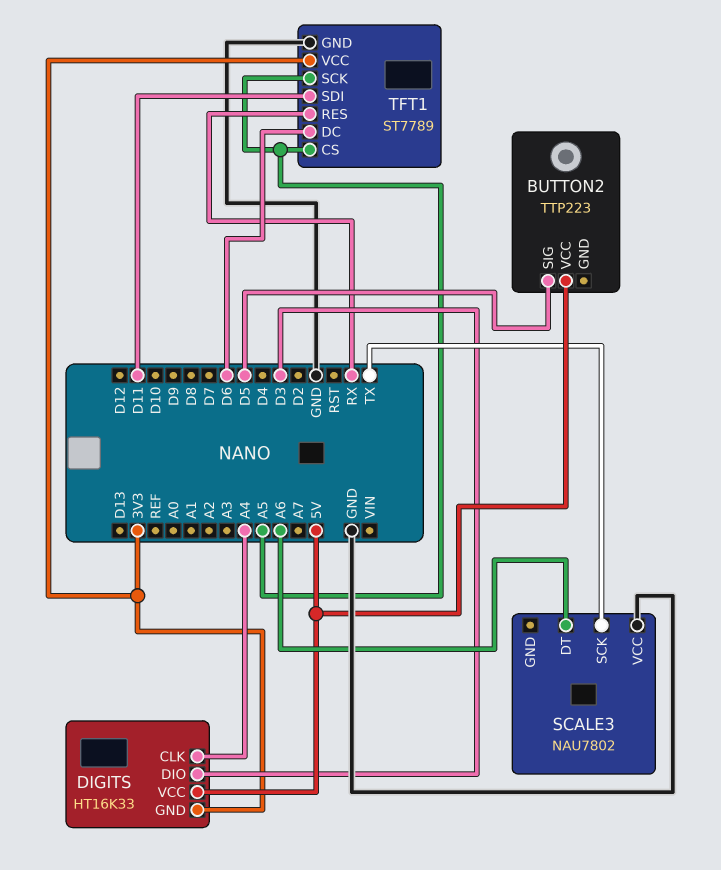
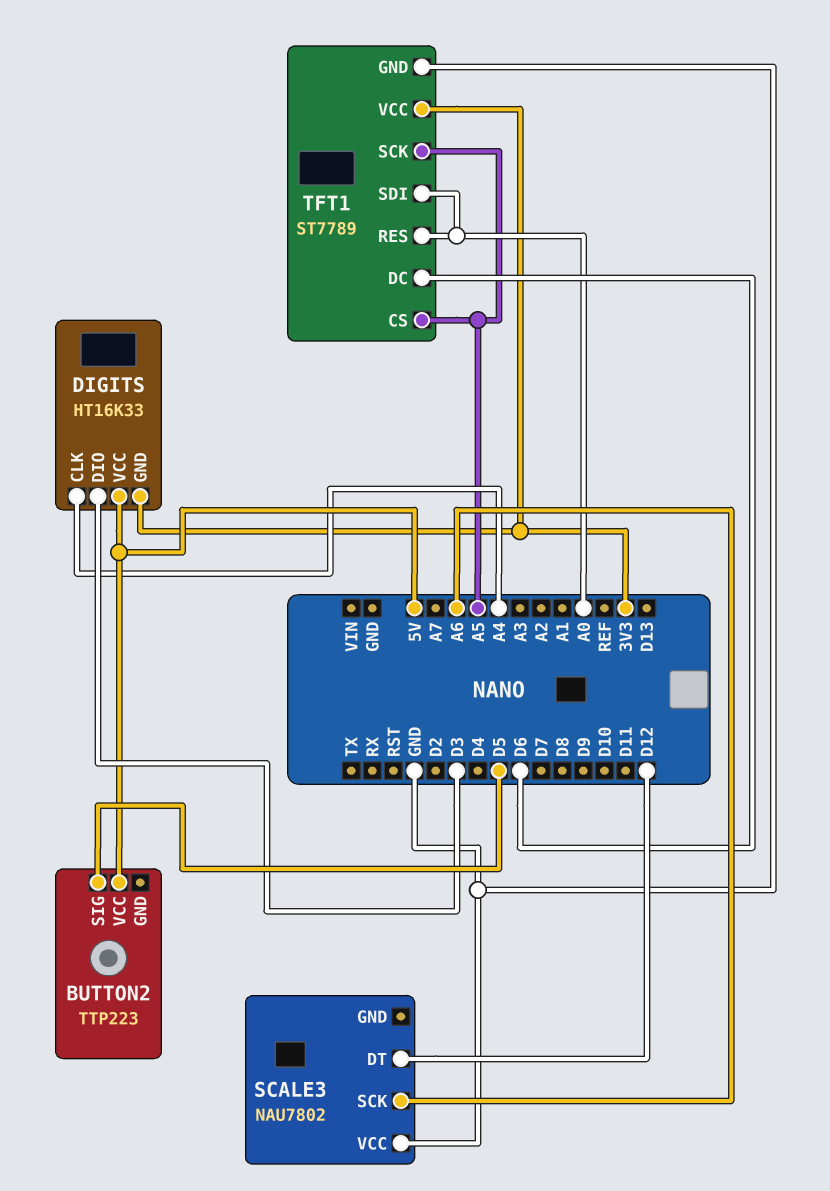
SCALE3 pin DT: A6 -> D12
SCALE3 pin SCK: TX -> A6
TFT1 pin RES: RX -> A0
TFT1 pin SDI: D11 -> A0

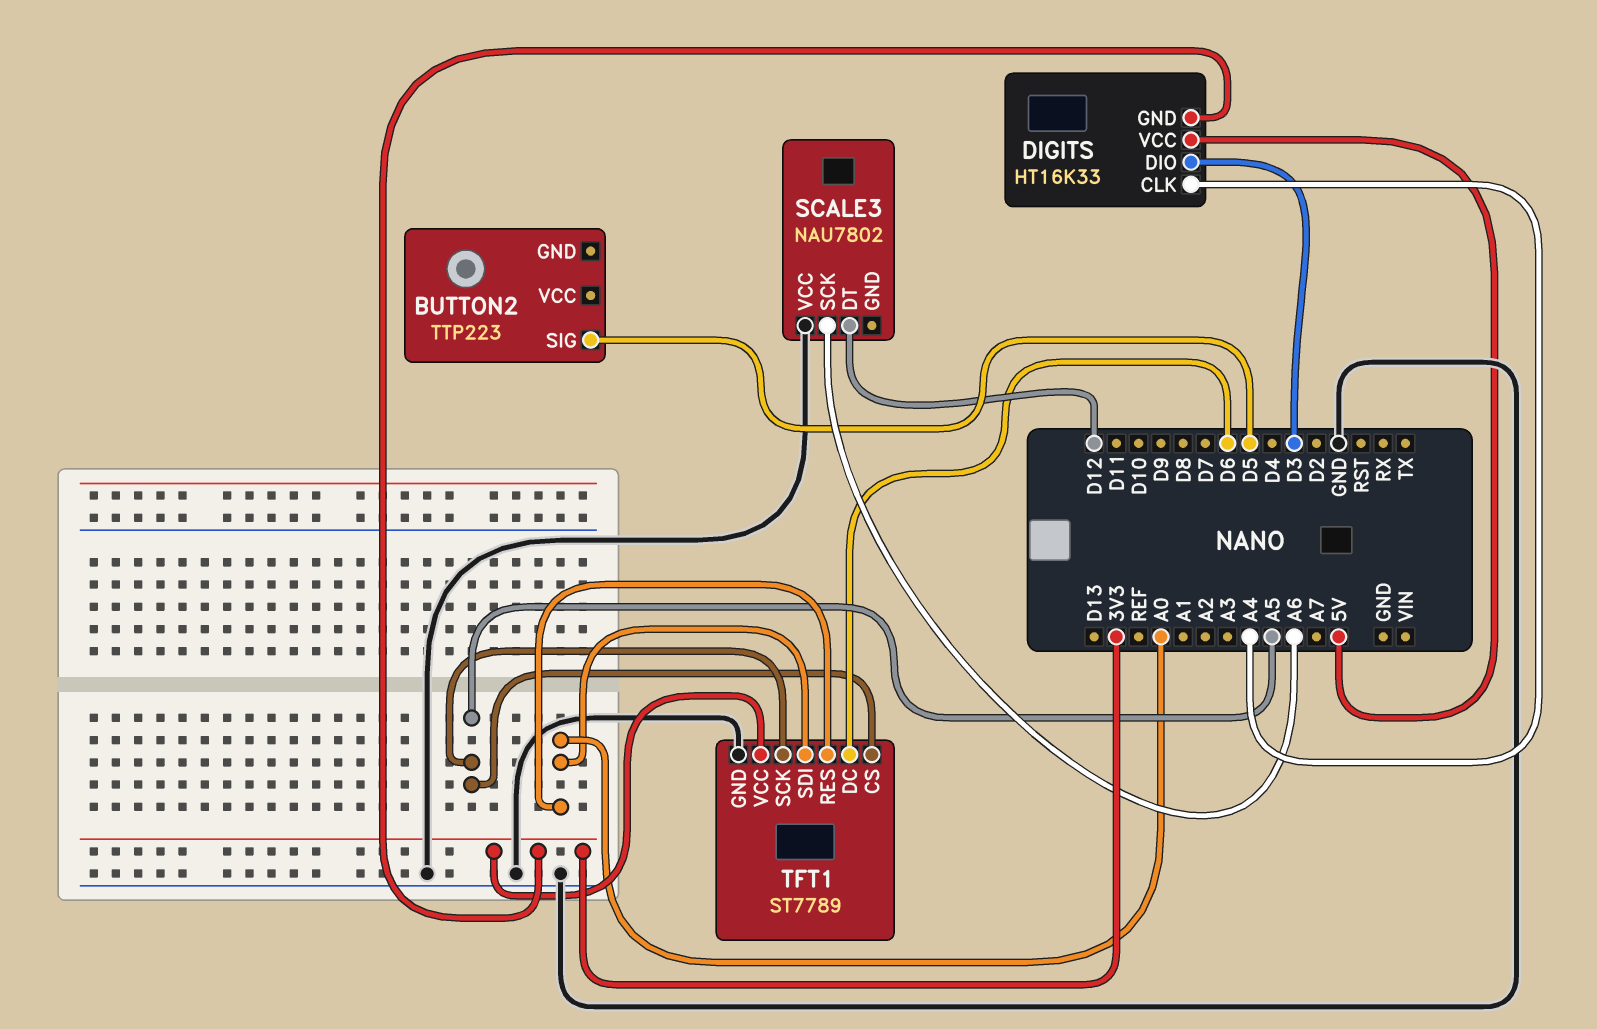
BUTTON2 pin VCC: 5V -> none

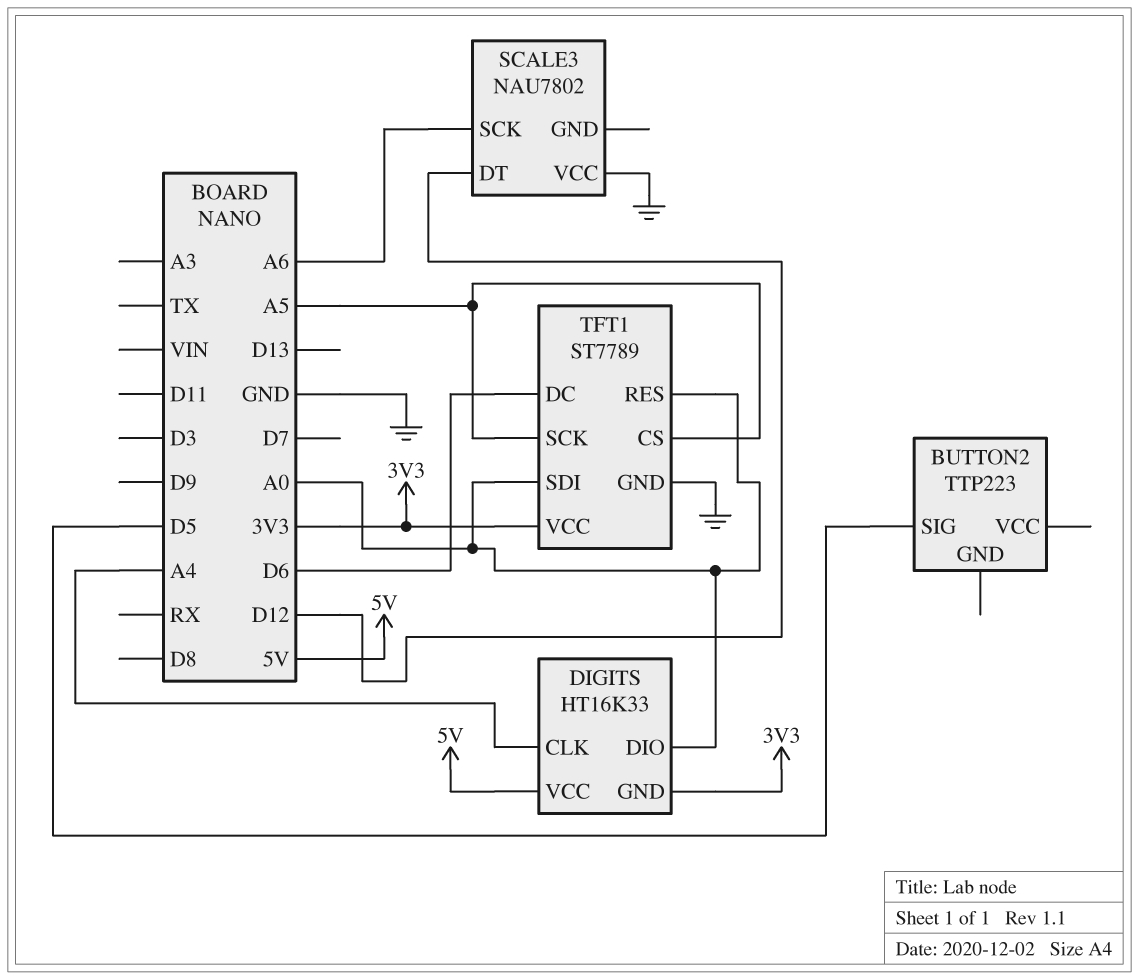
DIGITS pin DIO: D3 -> A0

